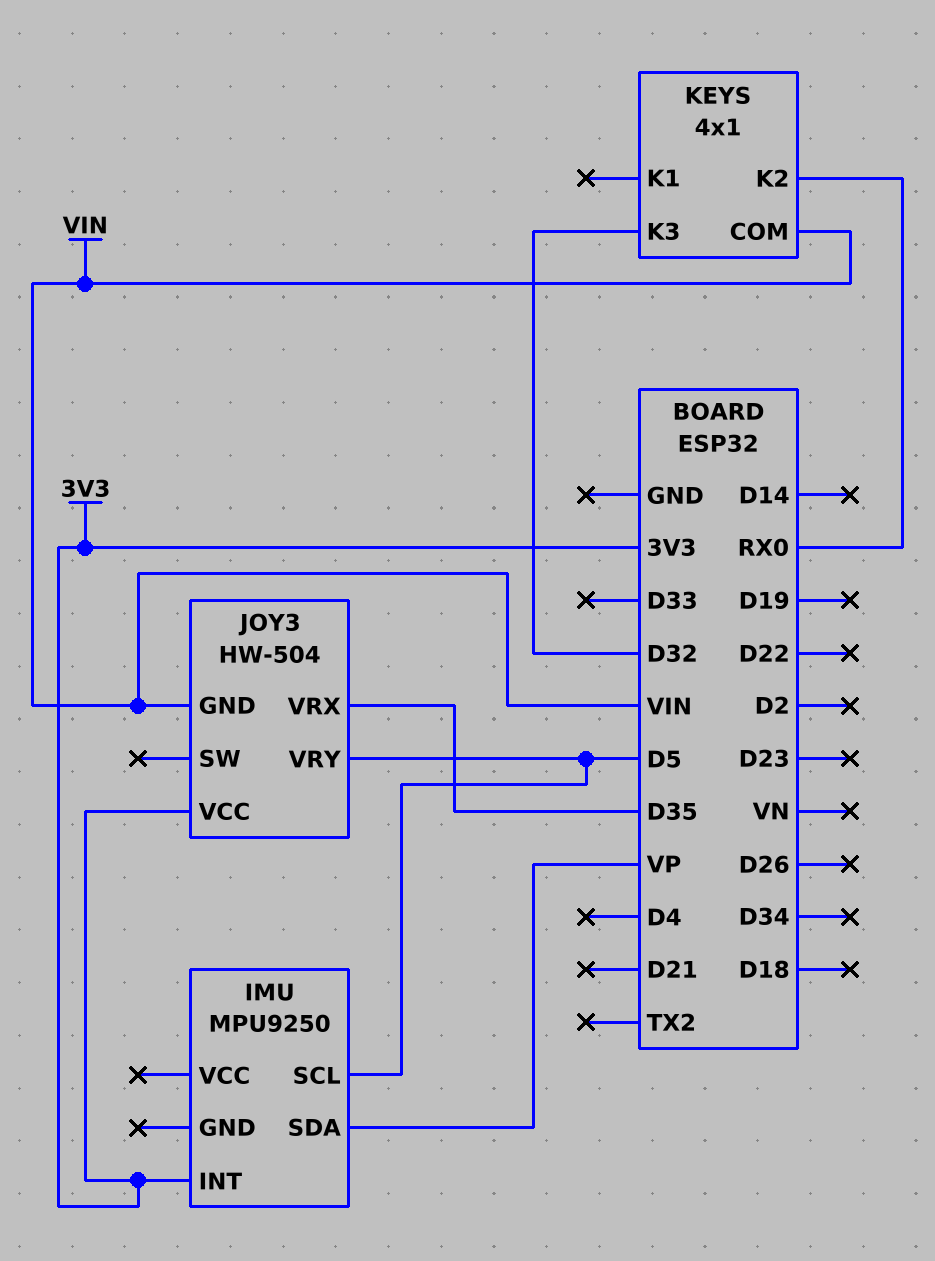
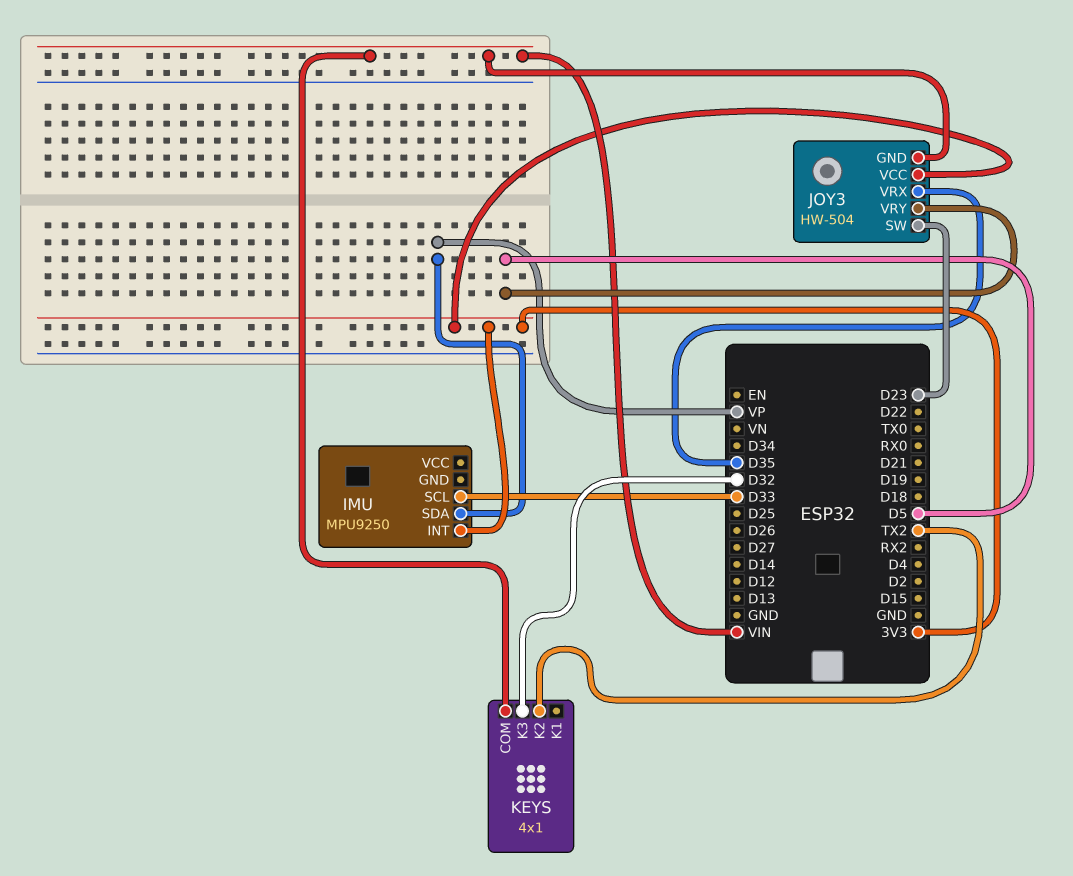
IMU pin SCL: D5 -> D33
JOY3 pin SW: none -> D23
KEYS pin K2: RX0 -> TX2

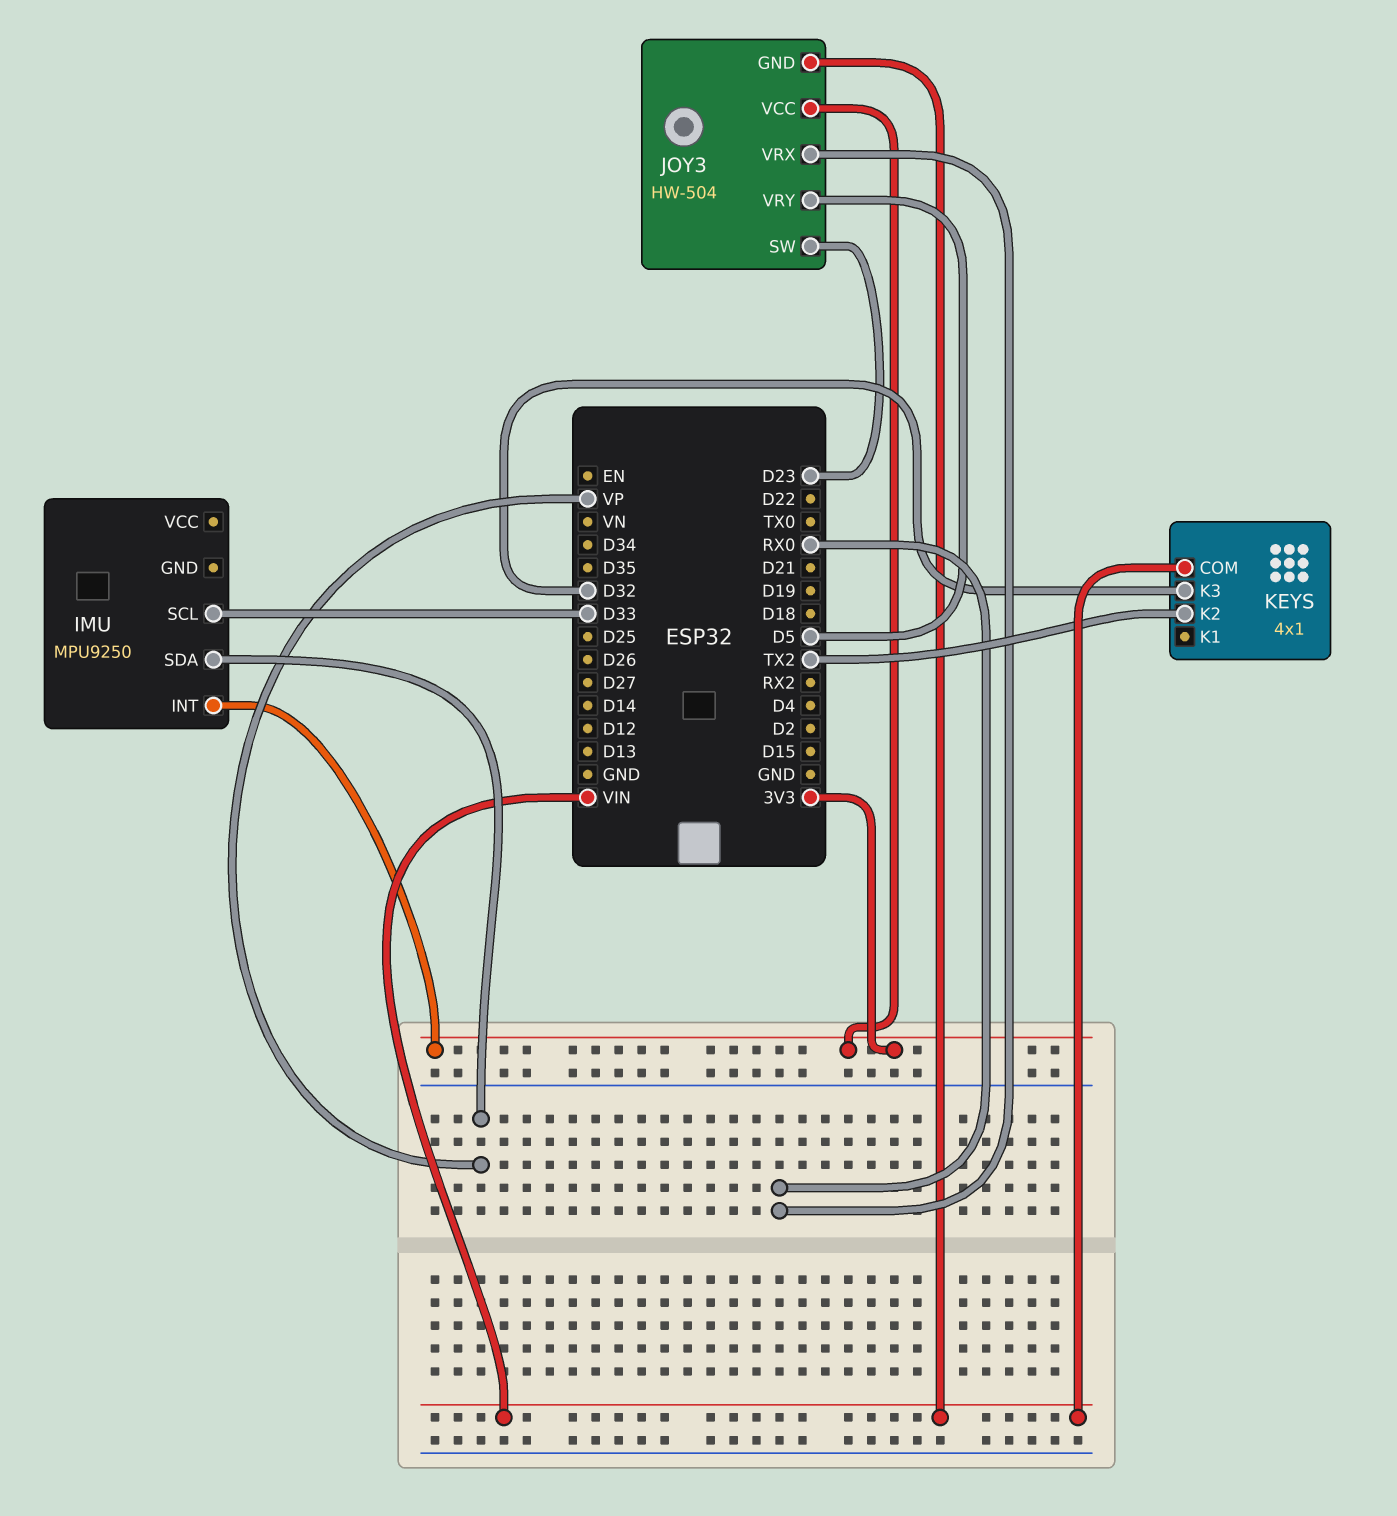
JOY3 pin VRX: D35 -> RX0

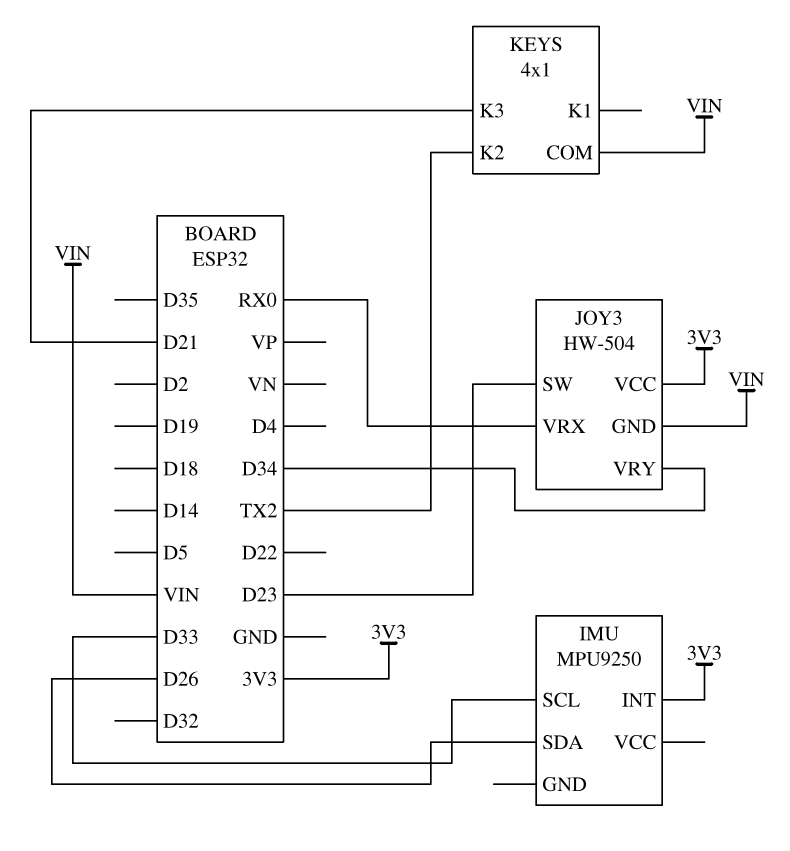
IMU pin SDA: VP -> D26
JOY3 pin VRY: D5 -> D34
KEYS pin K3: D32 -> D21

